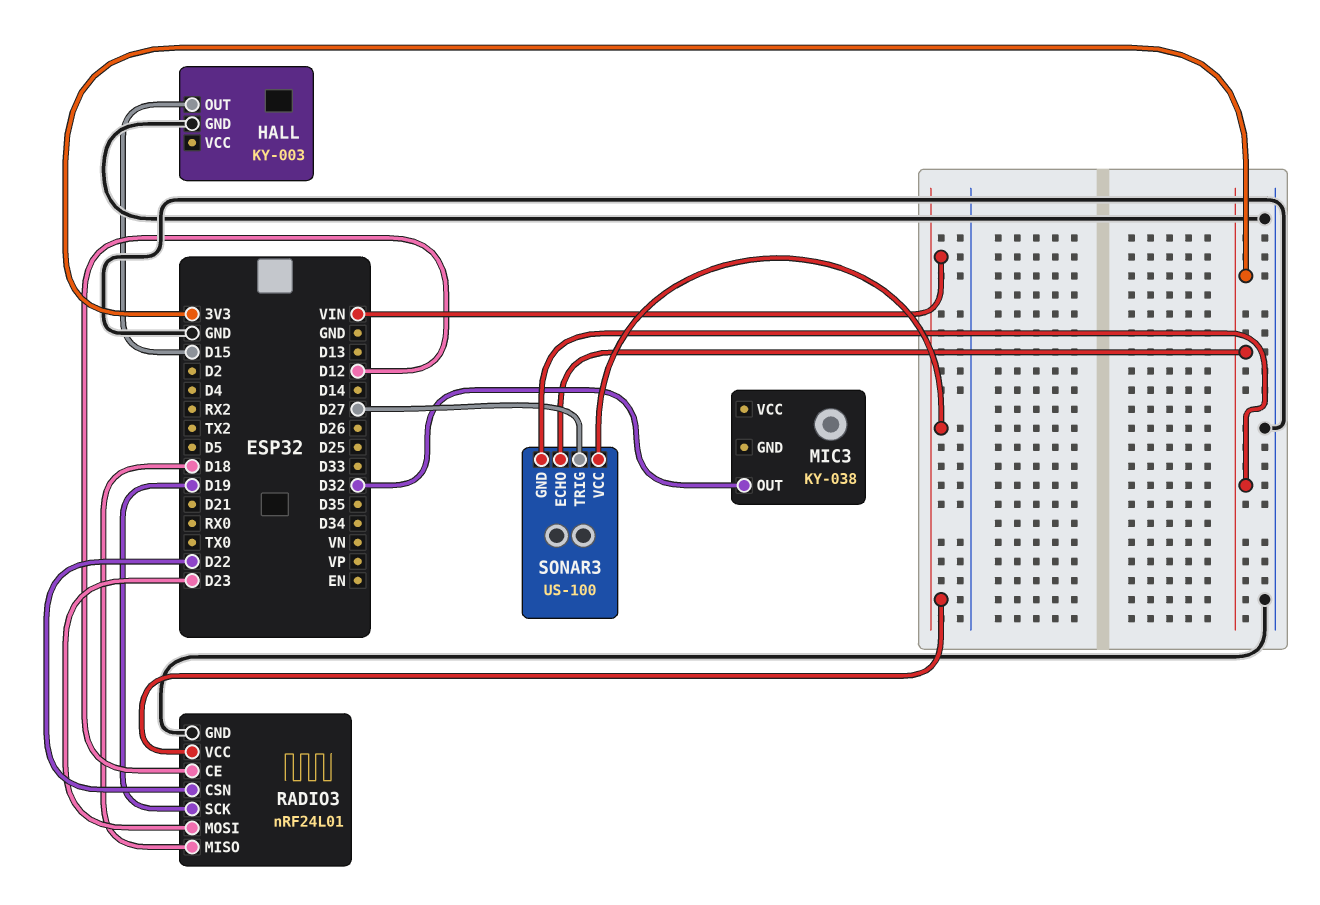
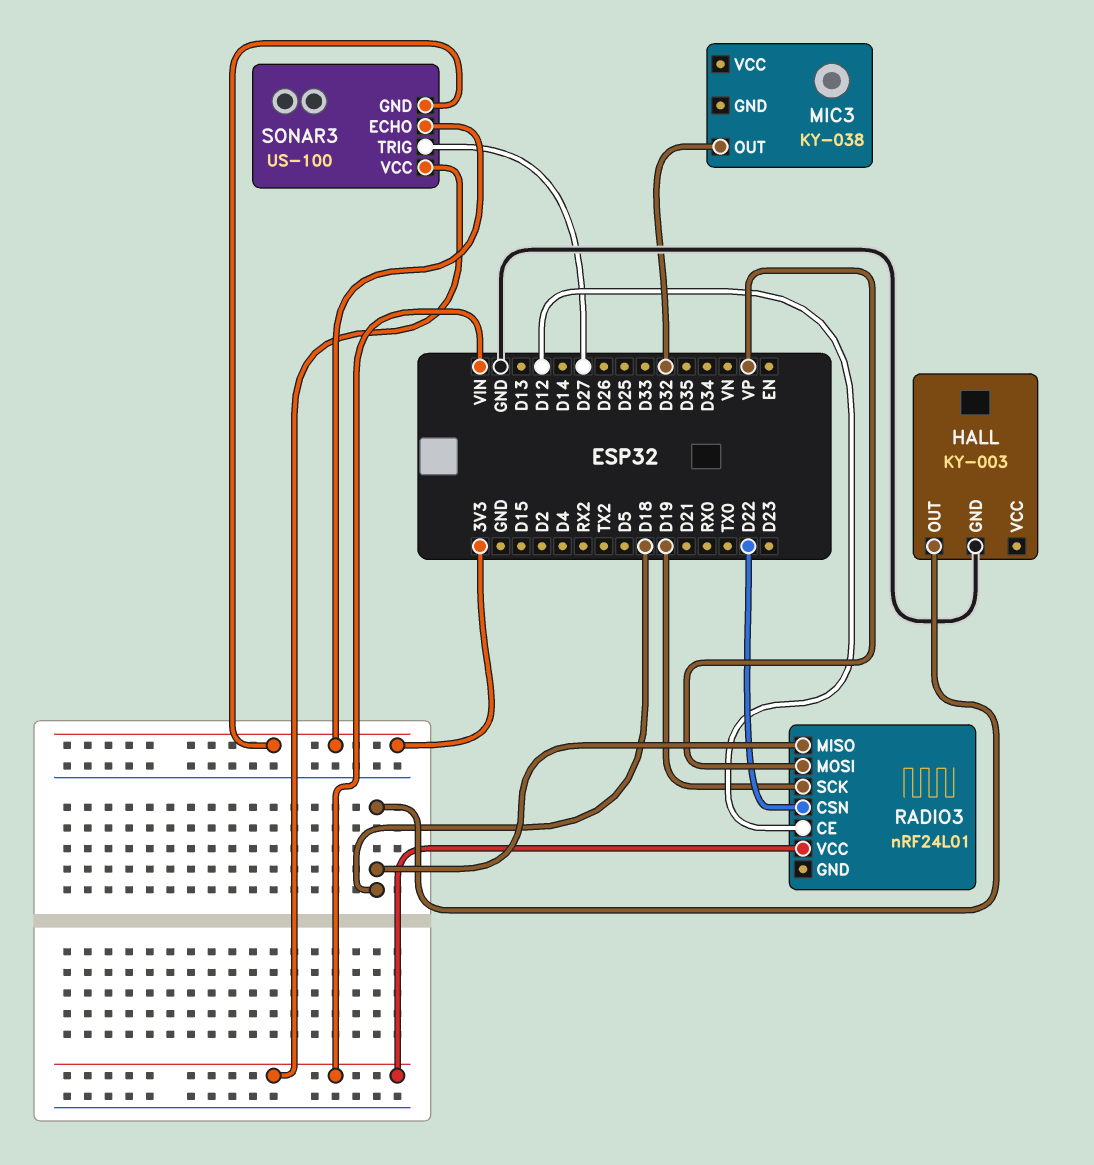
HALL pin OUT: D15 -> D18
RADIO3 pin GND: GND -> none
RADIO3 pin MOSI: D23 -> VP

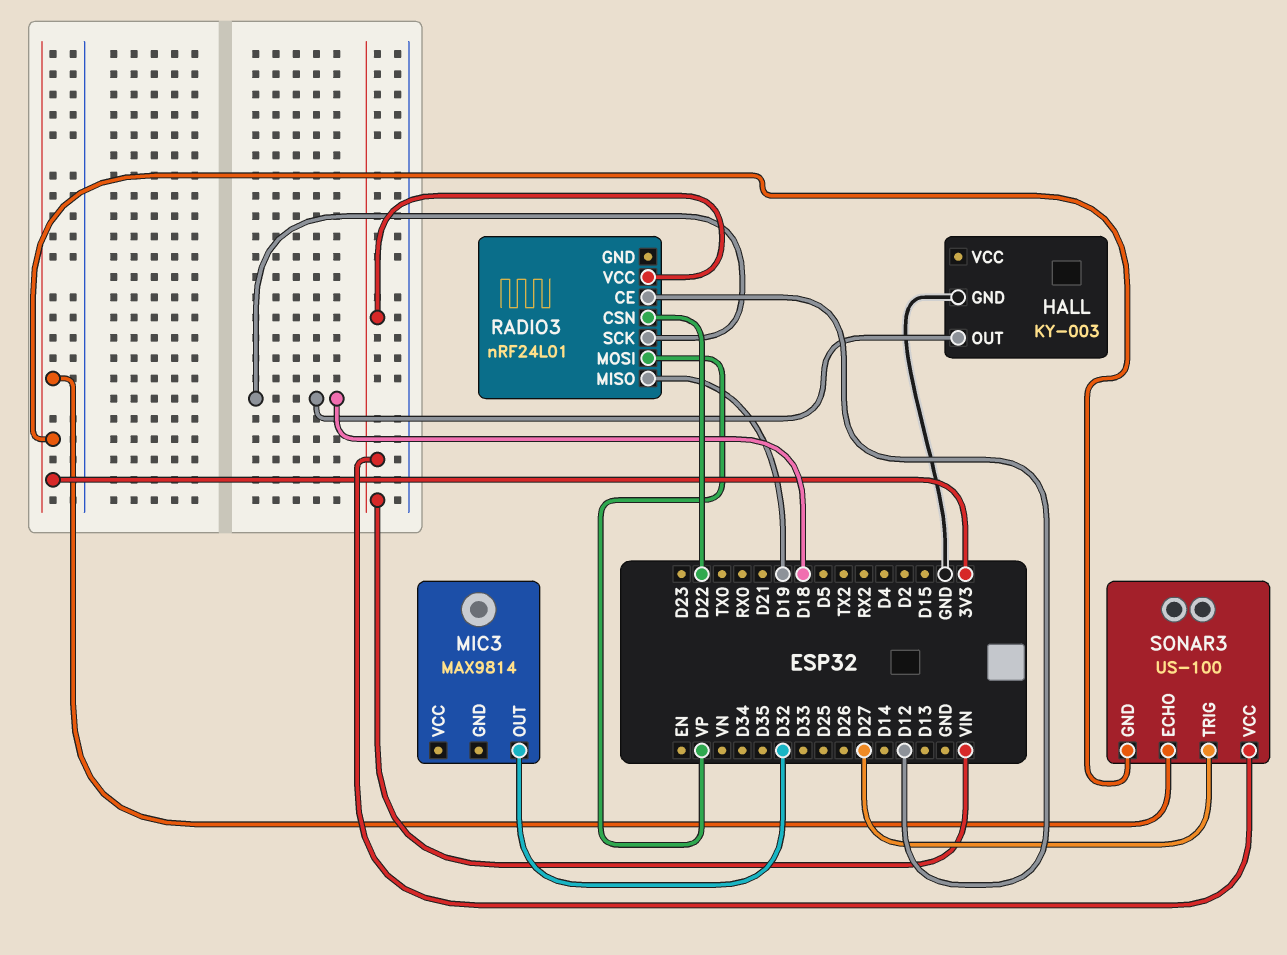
MIC3: KY-038 -> MAX9814
RADIO3 pin MISO: D18 -> D19
RADIO3 pin SCK: D19 -> D18

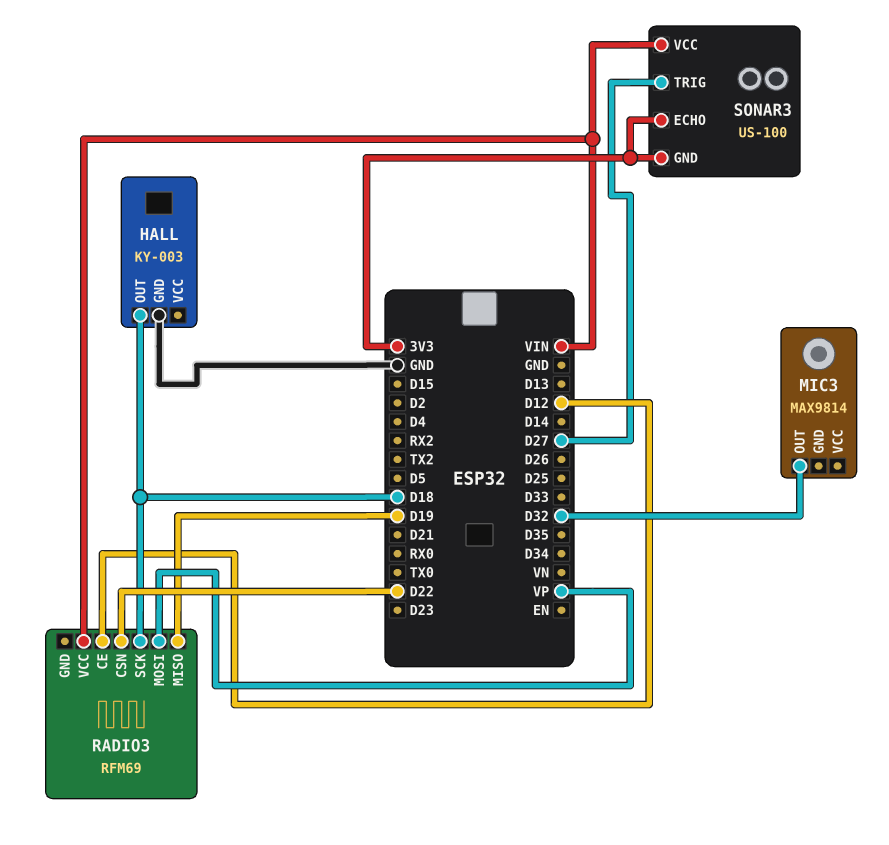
RADIO3: nRF24L01 -> RFM69

